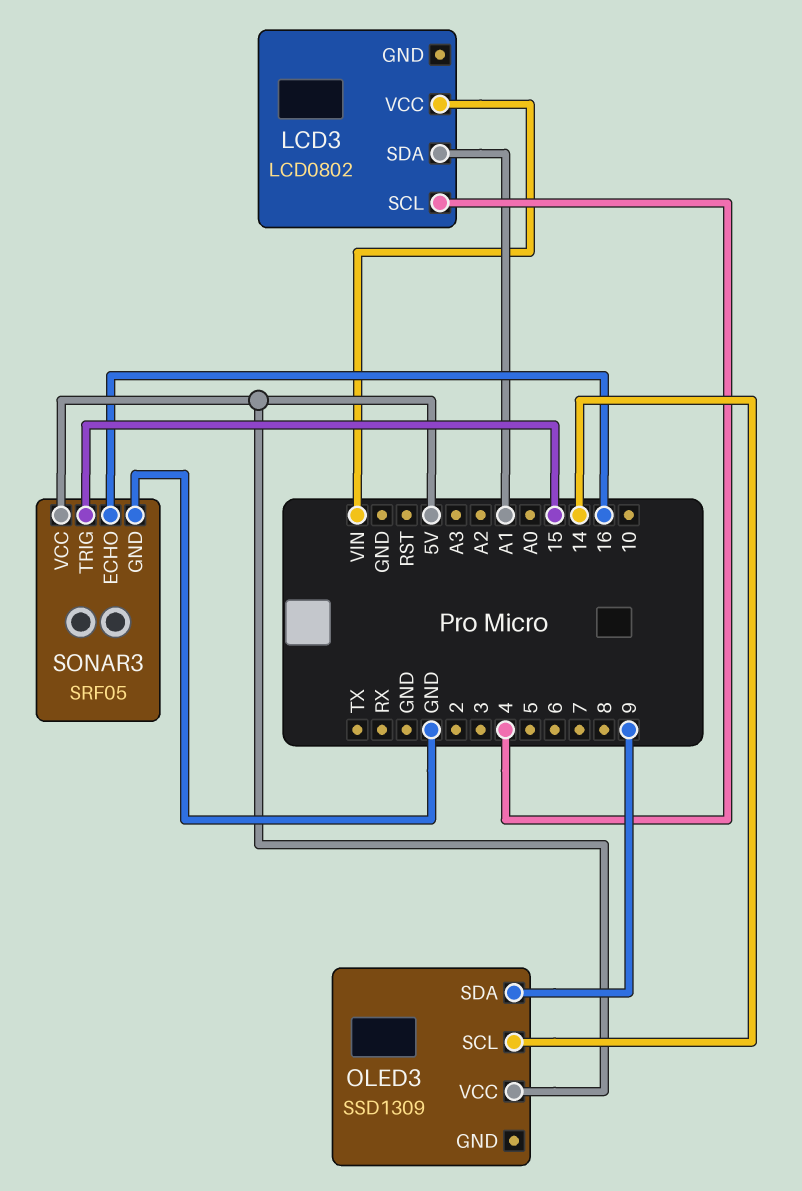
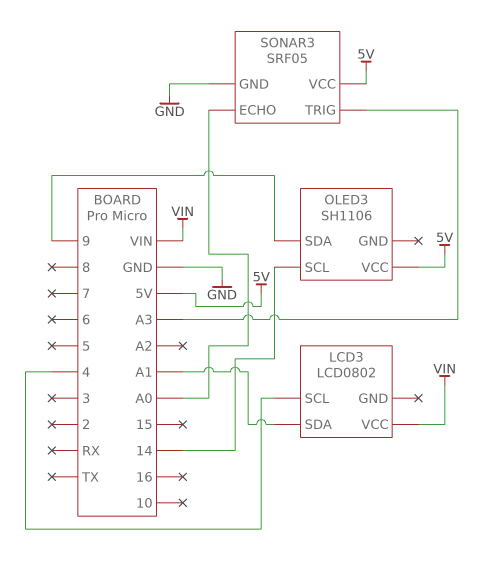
OLED3: SSD1309 -> SH1106
SONAR3 pin ECHO: 16 -> A0
SONAR3 pin TRIG: 15 -> A3

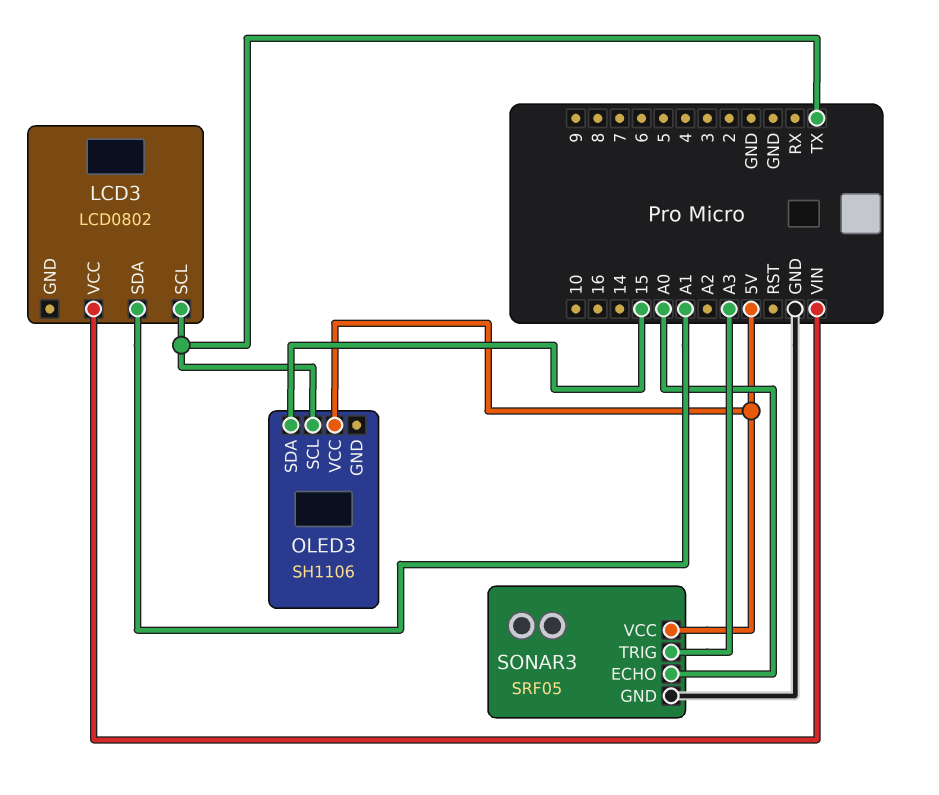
LCD3 pin SCL: 4 -> TX
OLED3 pin SCL: 14 -> TX
OLED3 pin SDA: 9 -> 15

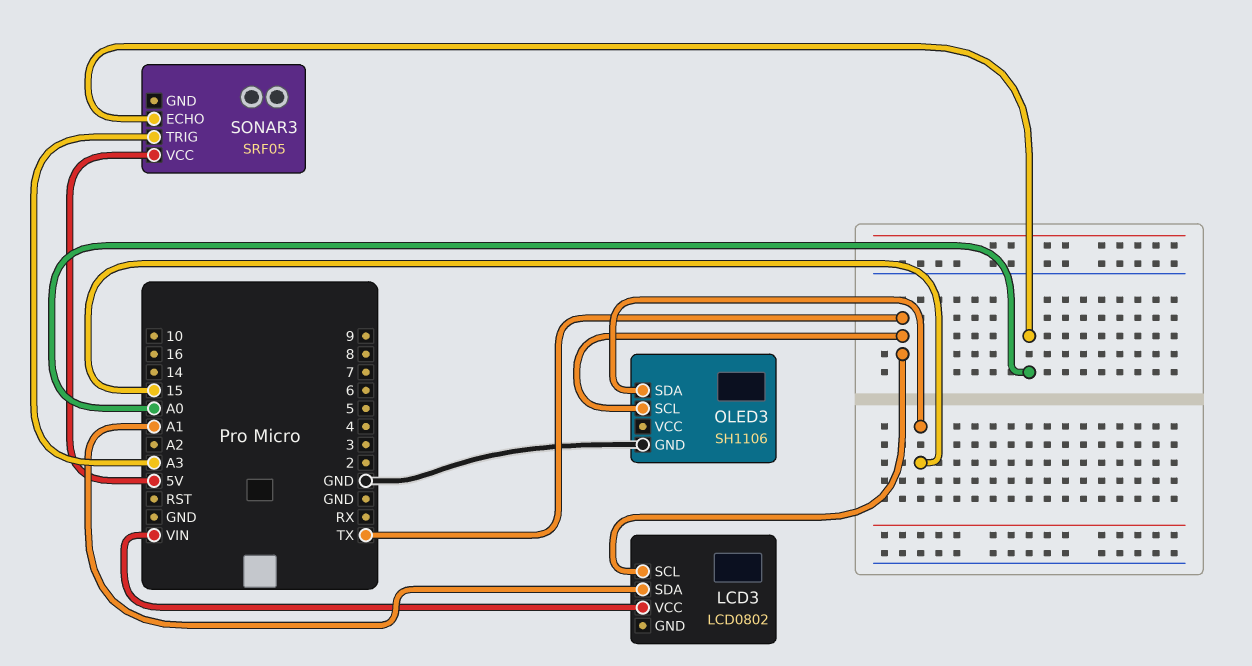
OLED3 pin GND: none -> GND
OLED3 pin VCC: 5V -> none
SONAR3 pin GND: GND -> none

